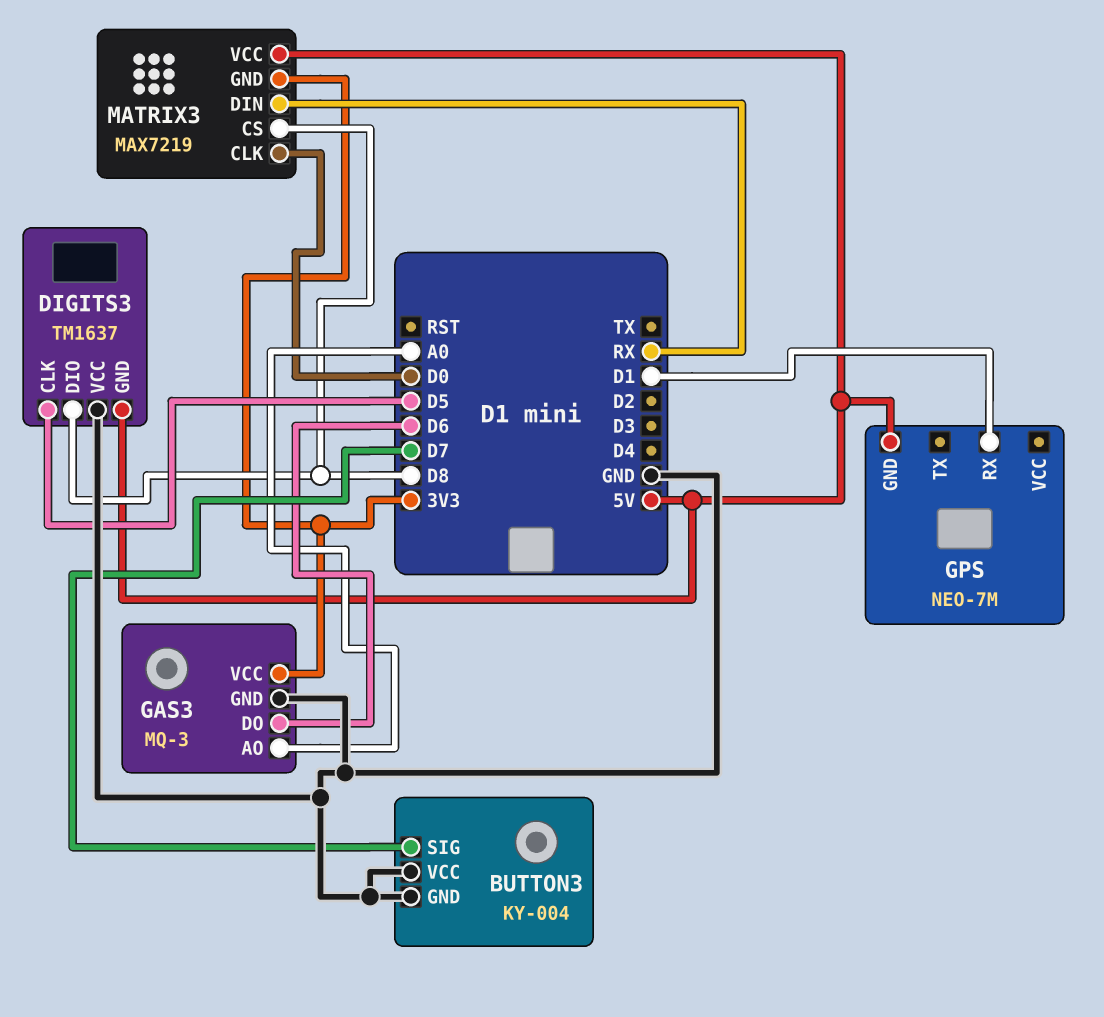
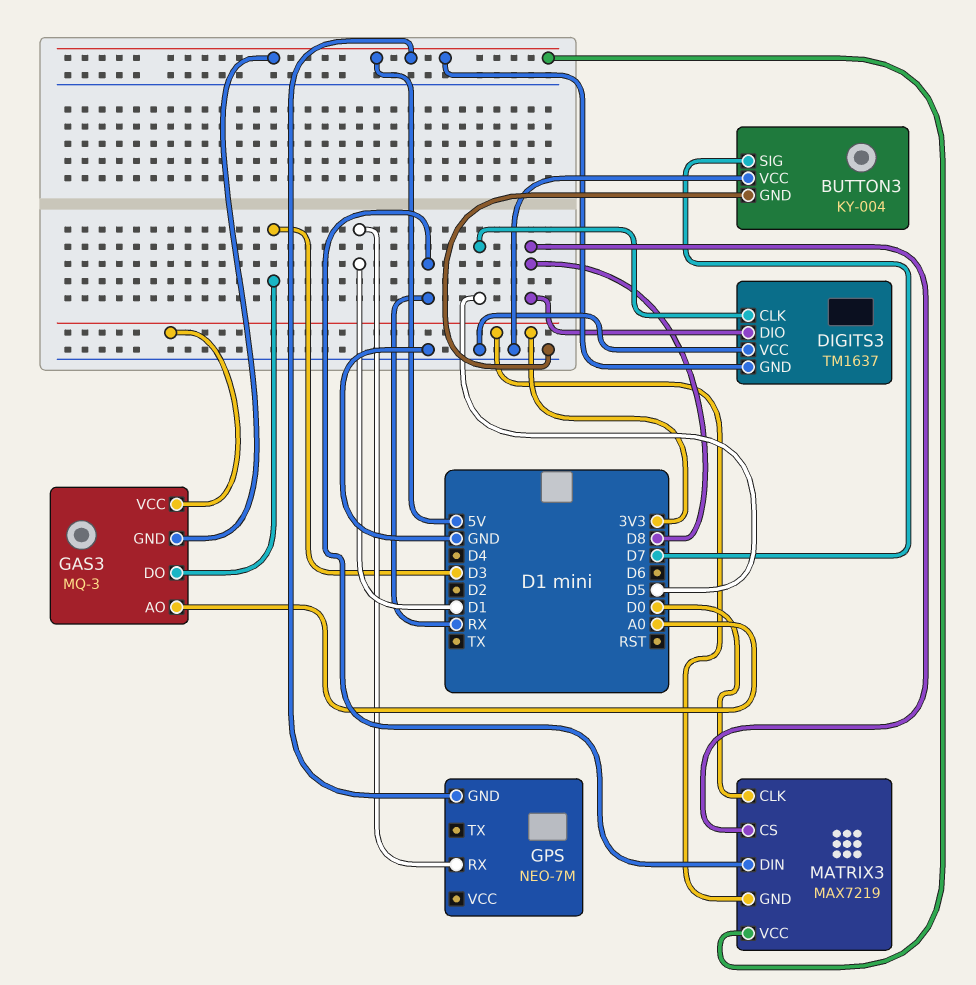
GAS3 pin DO: D6 -> D3
GAS3 pin GND: GND -> 5V

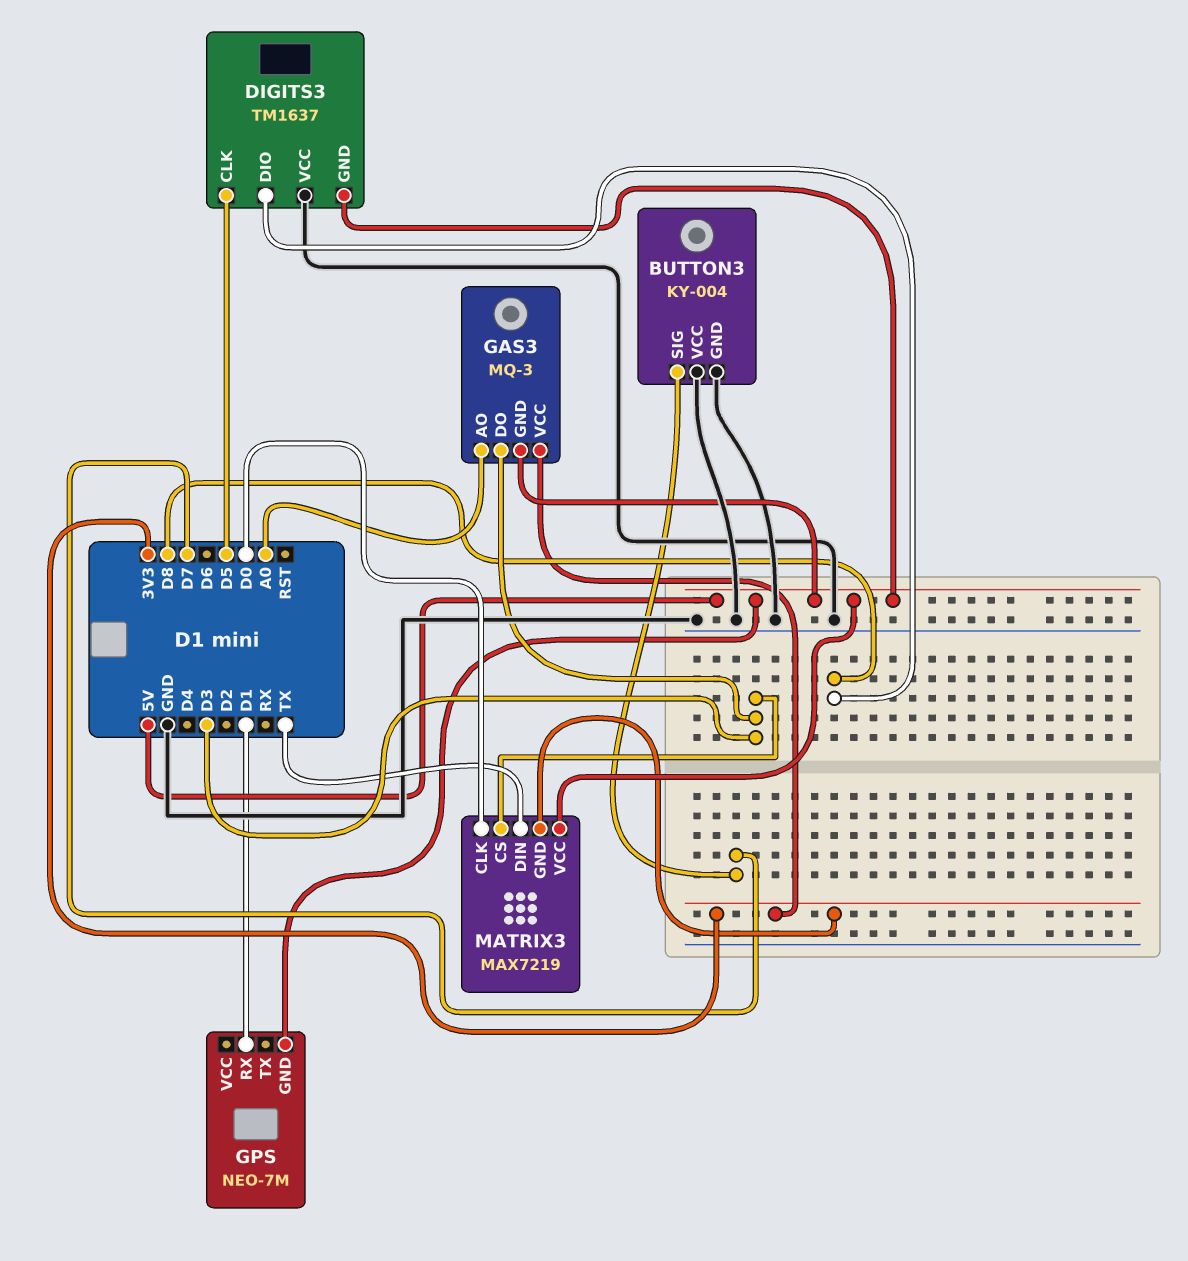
MATRIX3 pin CS: D8 -> D3
MATRIX3 pin DIN: RX -> TX

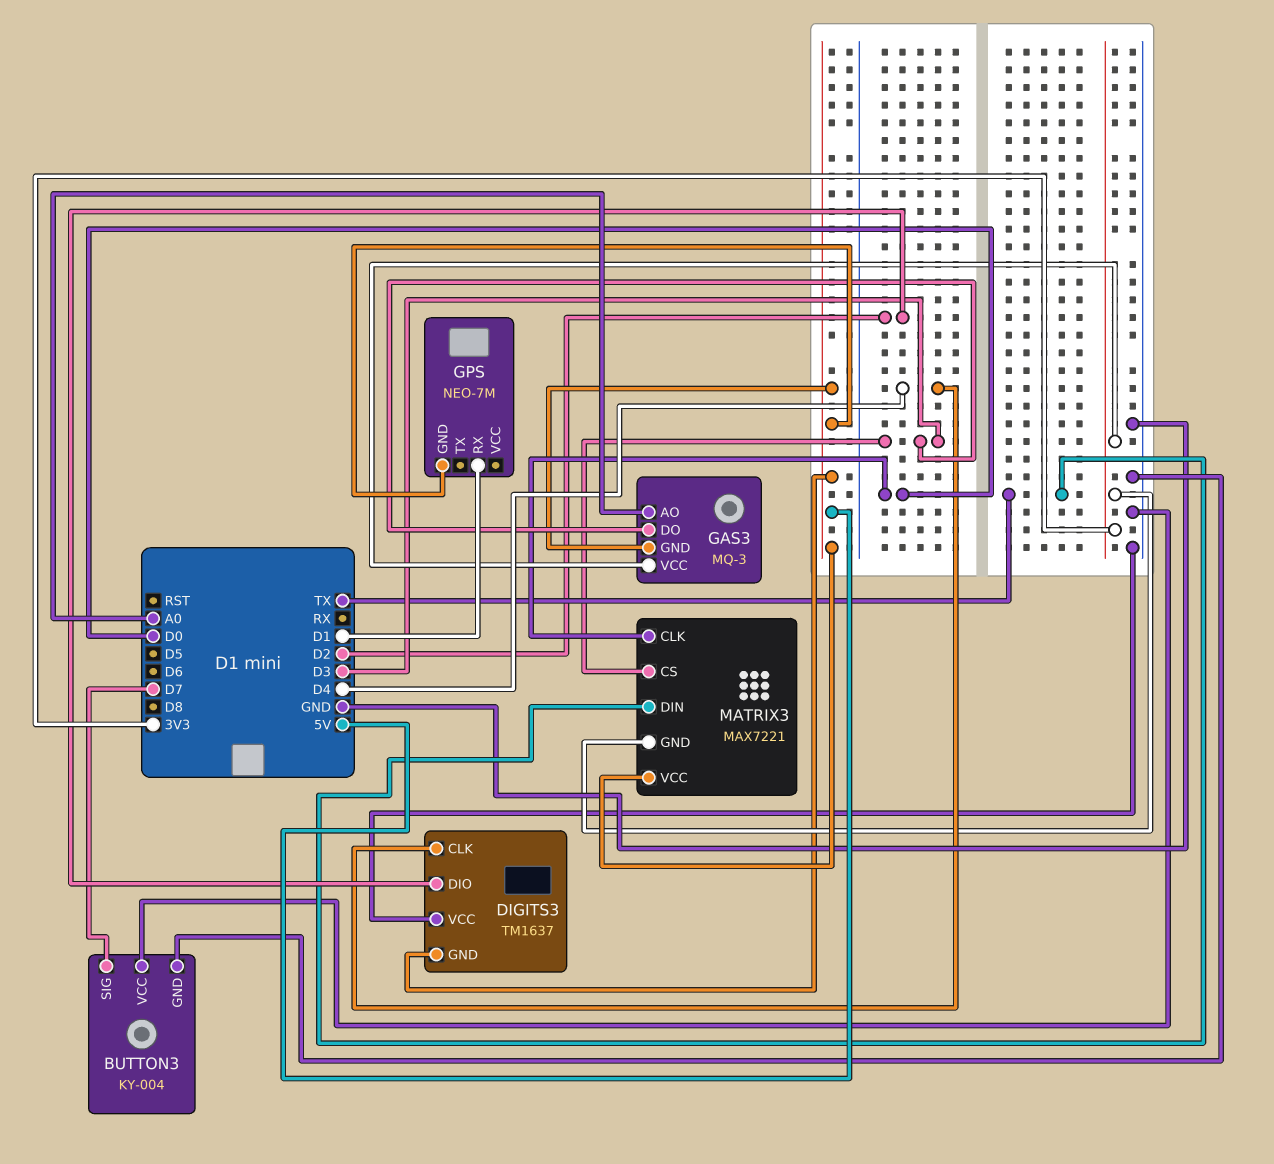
DIGITS3 pin CLK: D5 -> D4
DIGITS3 pin DIO: D8 -> D2
MATRIX3: MAX7219 -> MAX7221

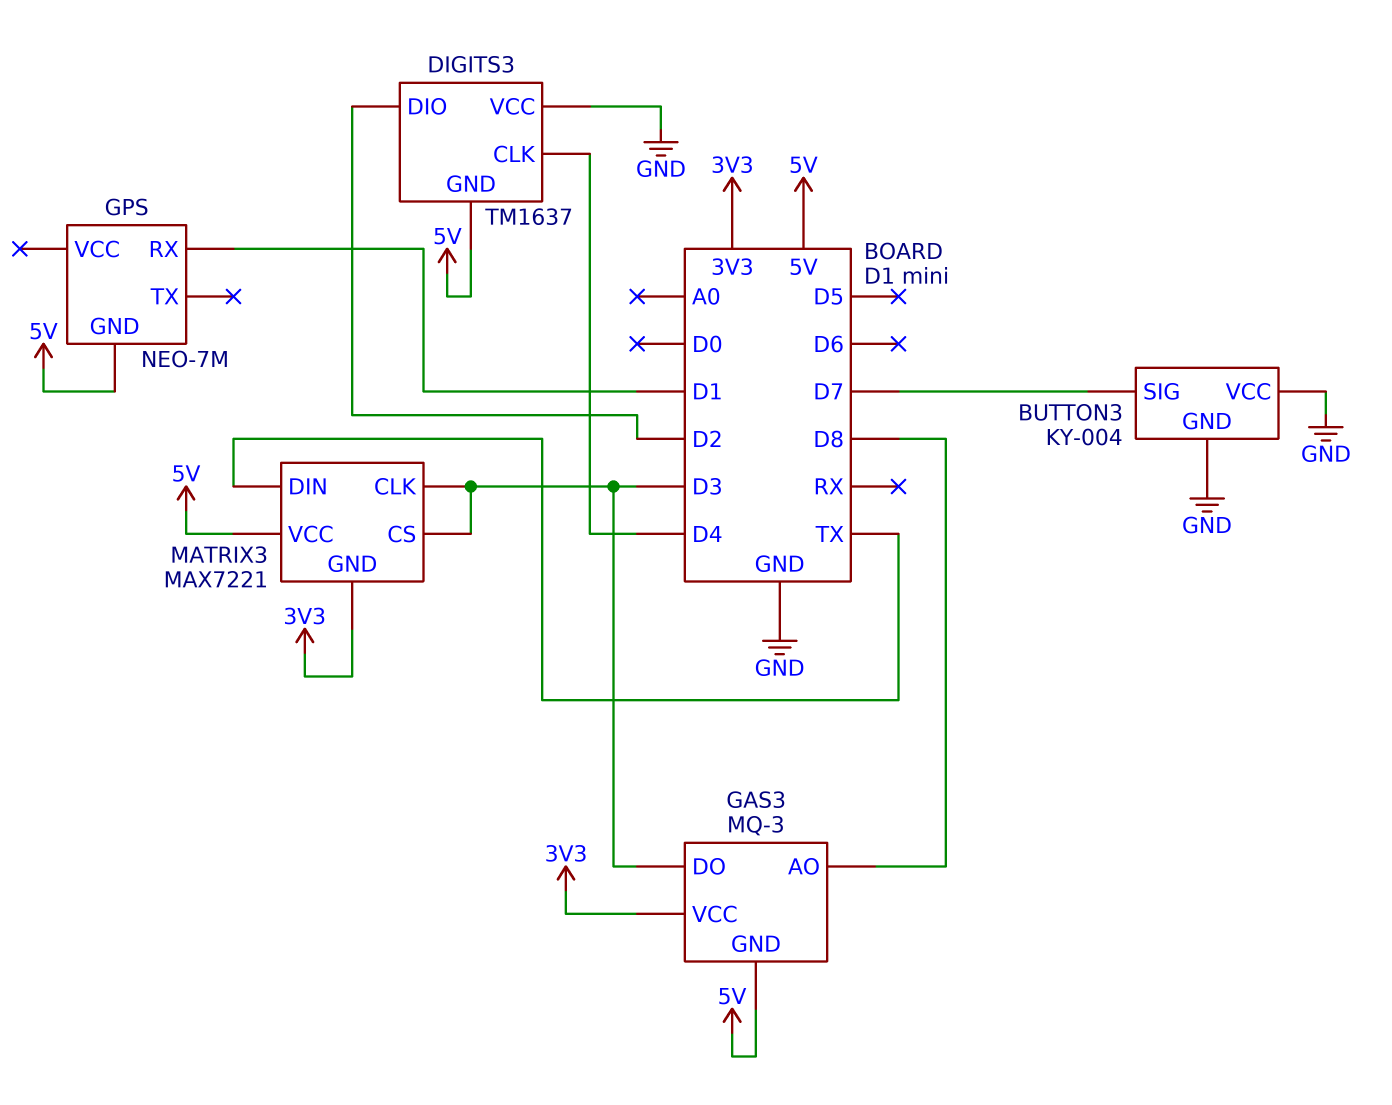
GAS3 pin AO: A0 -> D8
MATRIX3 pin CLK: D0 -> D3

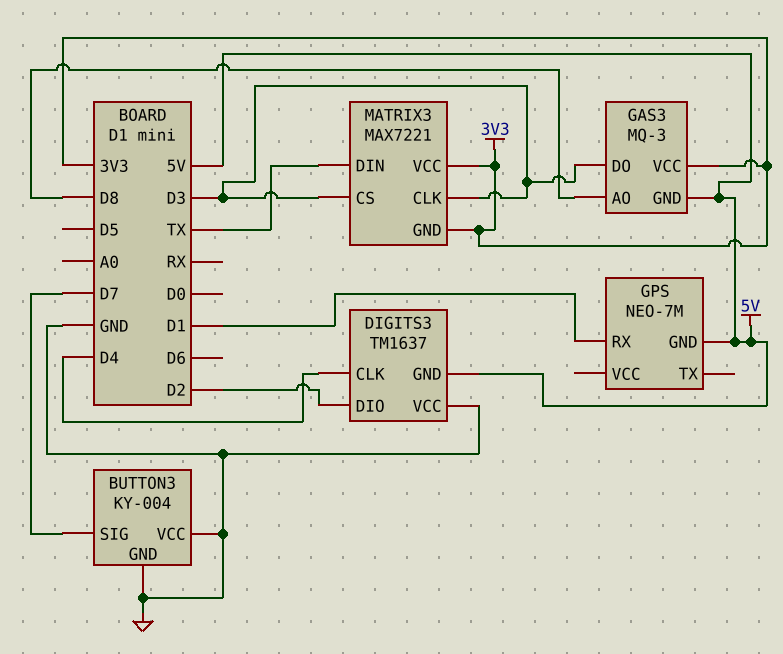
MATRIX3 pin VCC: 5V -> 3V3

